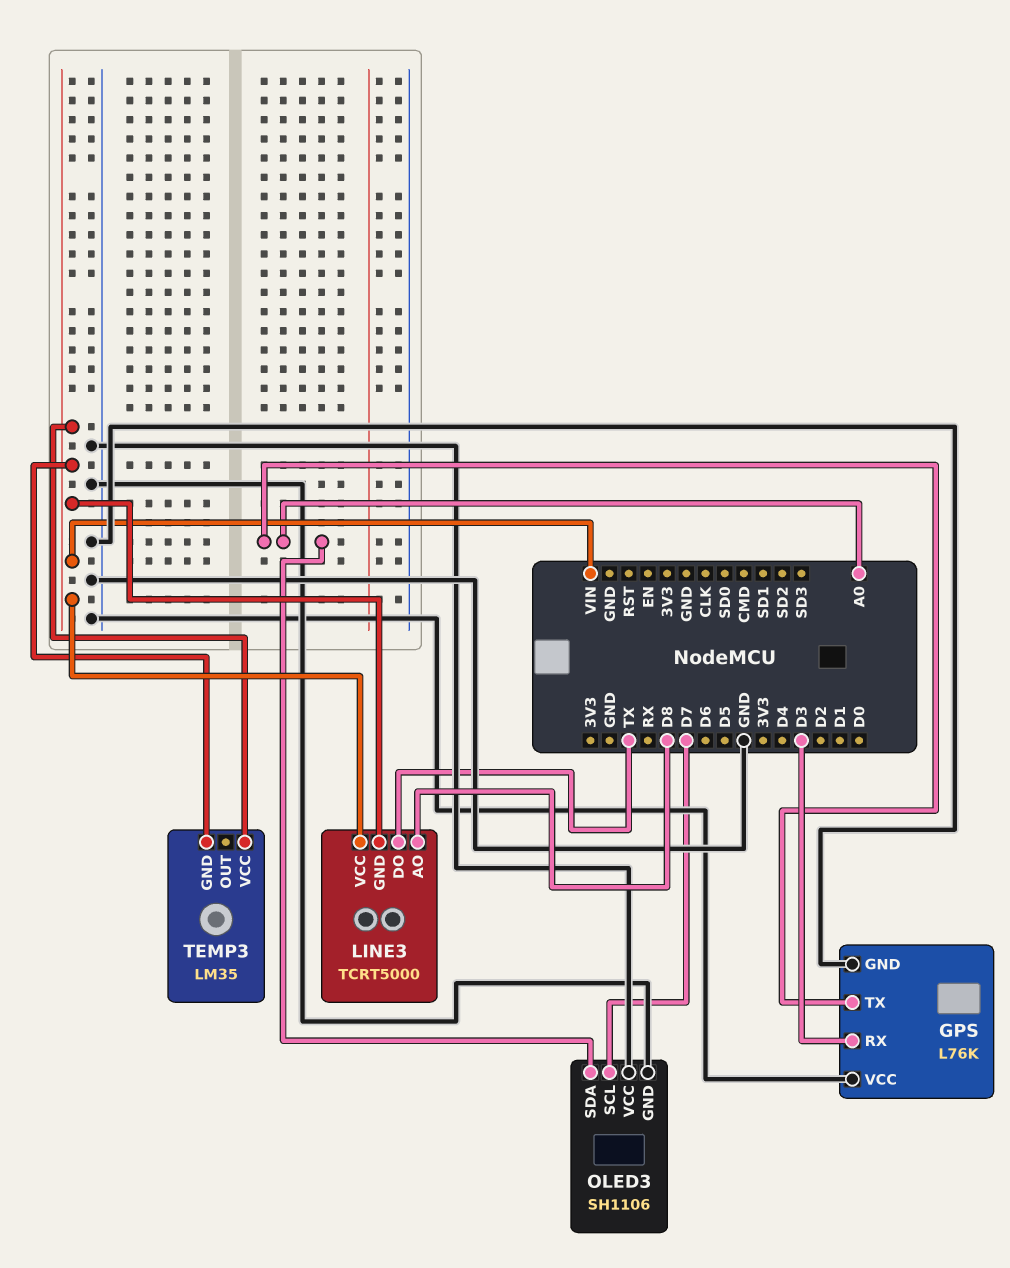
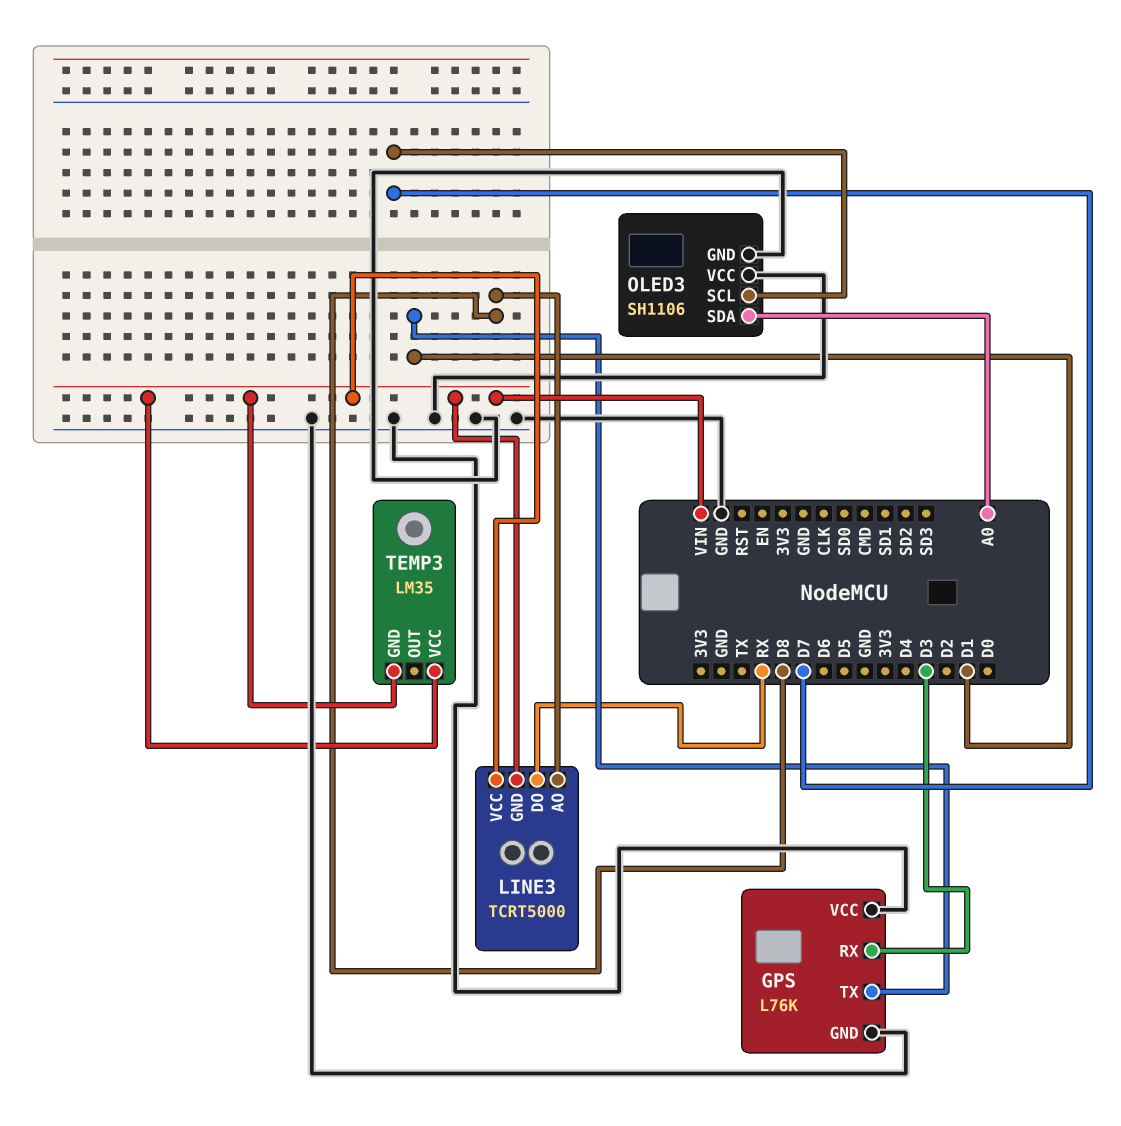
GPS pin TX: A0 -> D1
LINE3 pin DO: TX -> RX

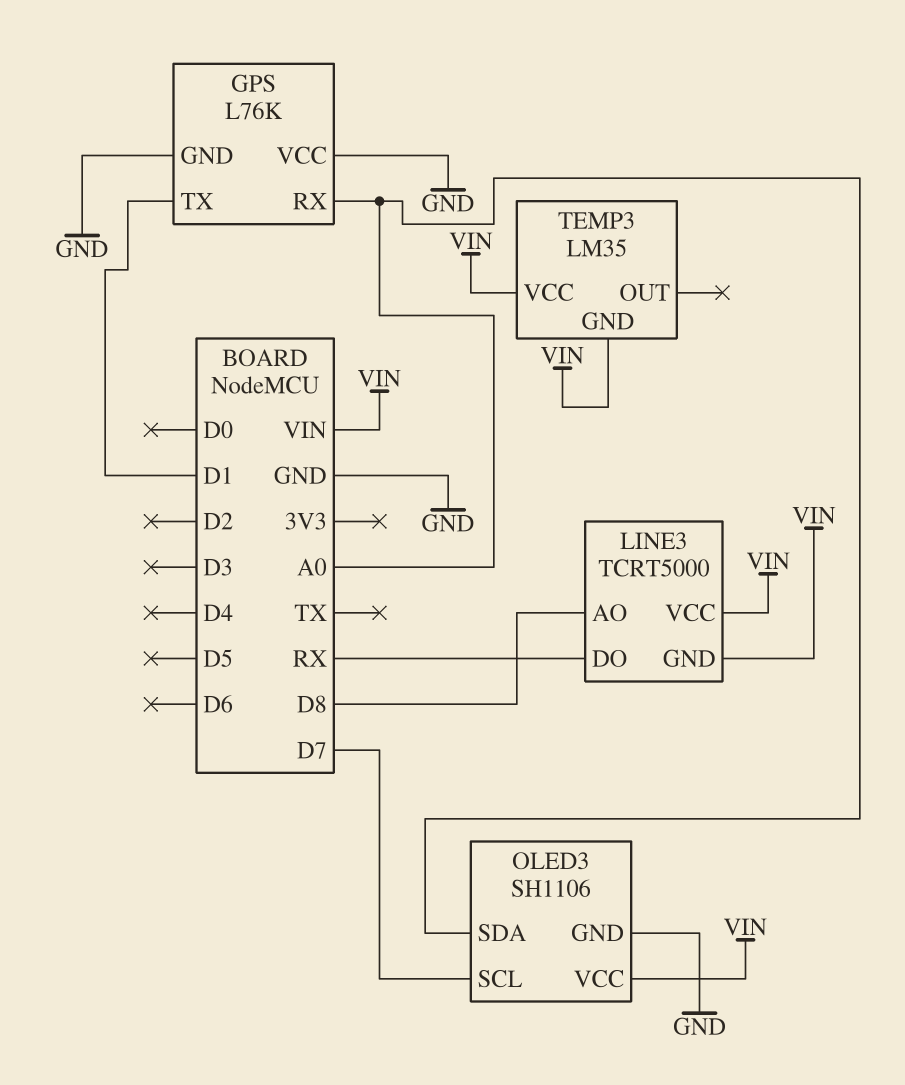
GPS pin RX: D3 -> A0
OLED3 pin VCC: GND -> VIN

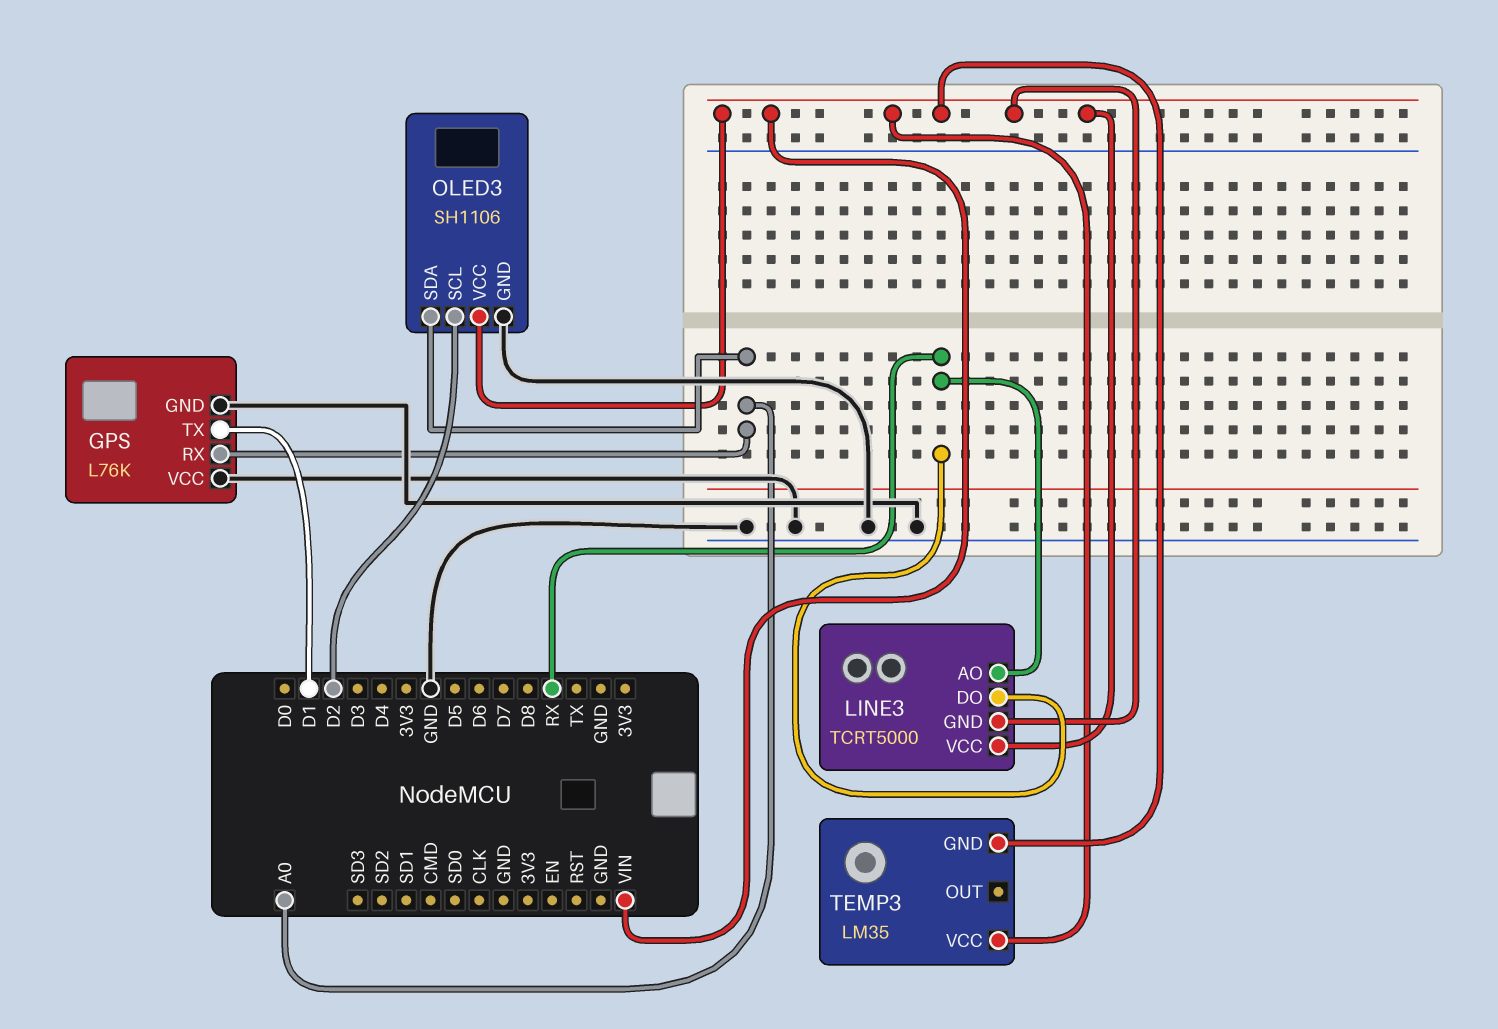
LINE3 pin AO: D8 -> RX
OLED3 pin SCL: D7 -> D2

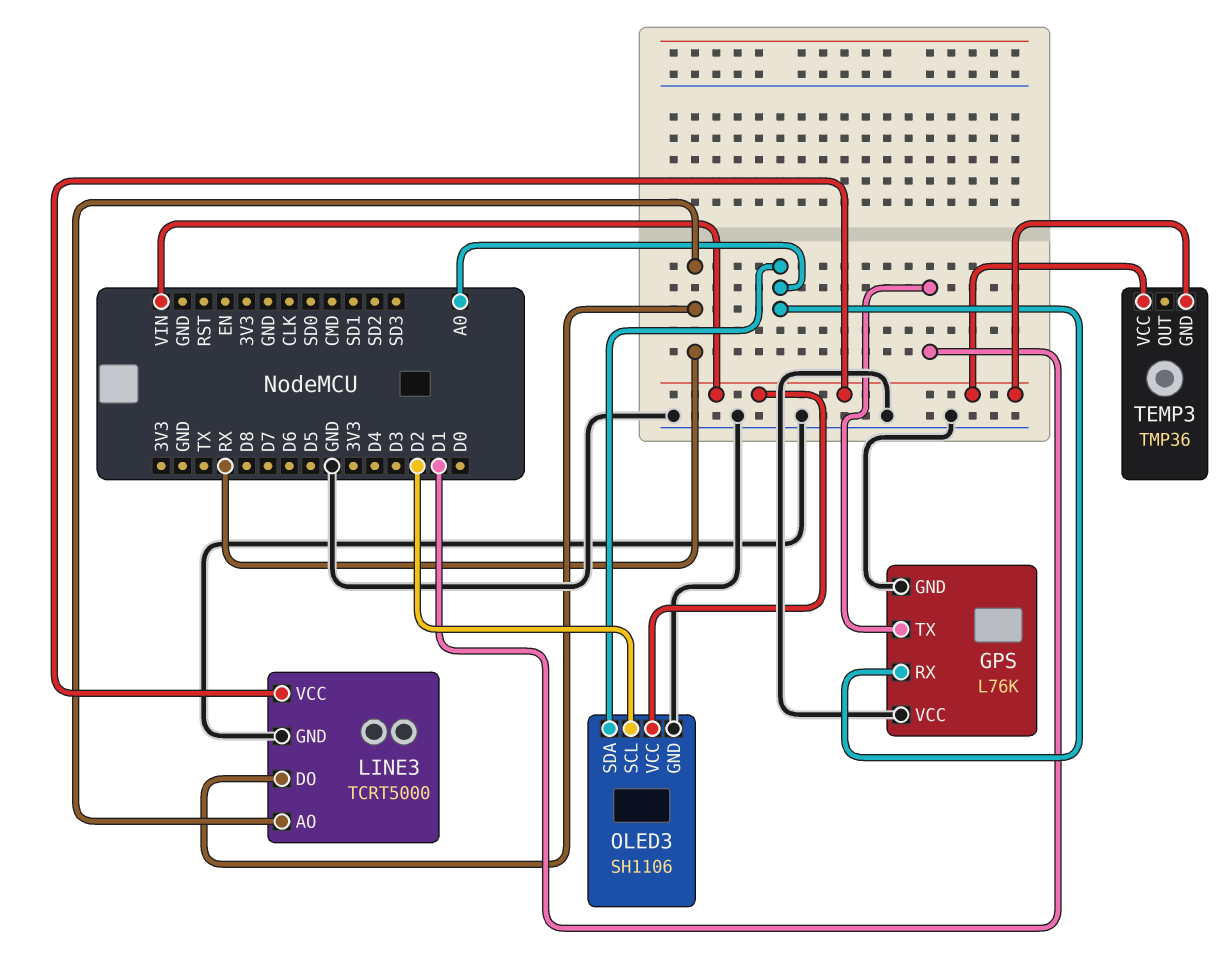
LINE3 pin GND: VIN -> GND
TEMP3: LM35 -> TMP36

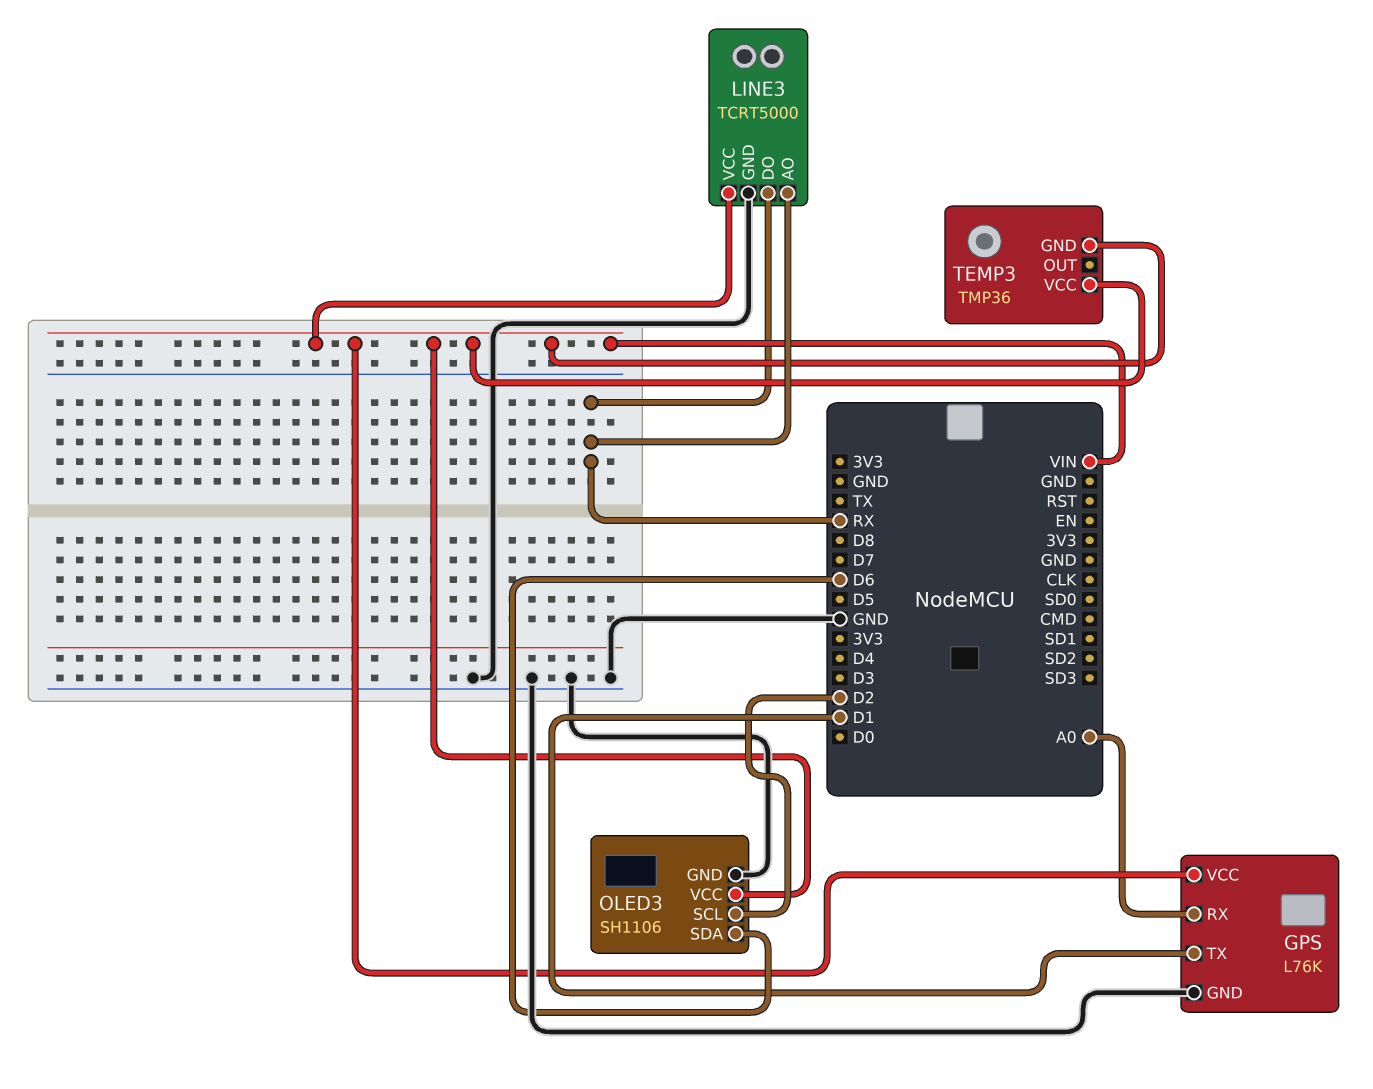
GPS pin VCC: GND -> VIN
OLED3 pin SDA: A0 -> D6

